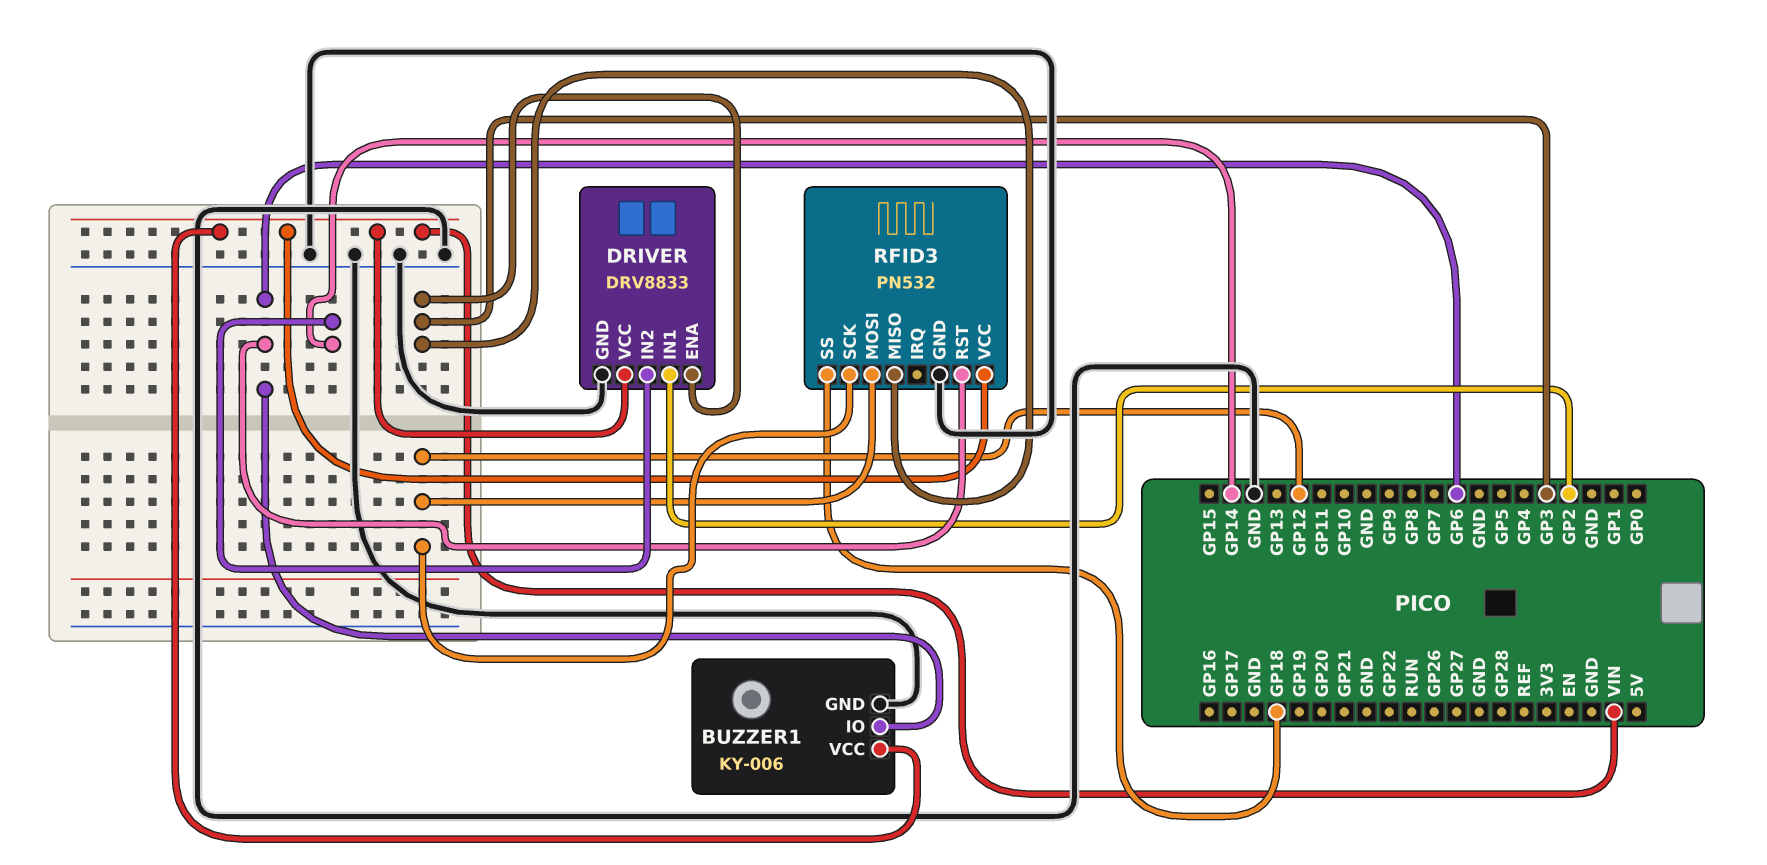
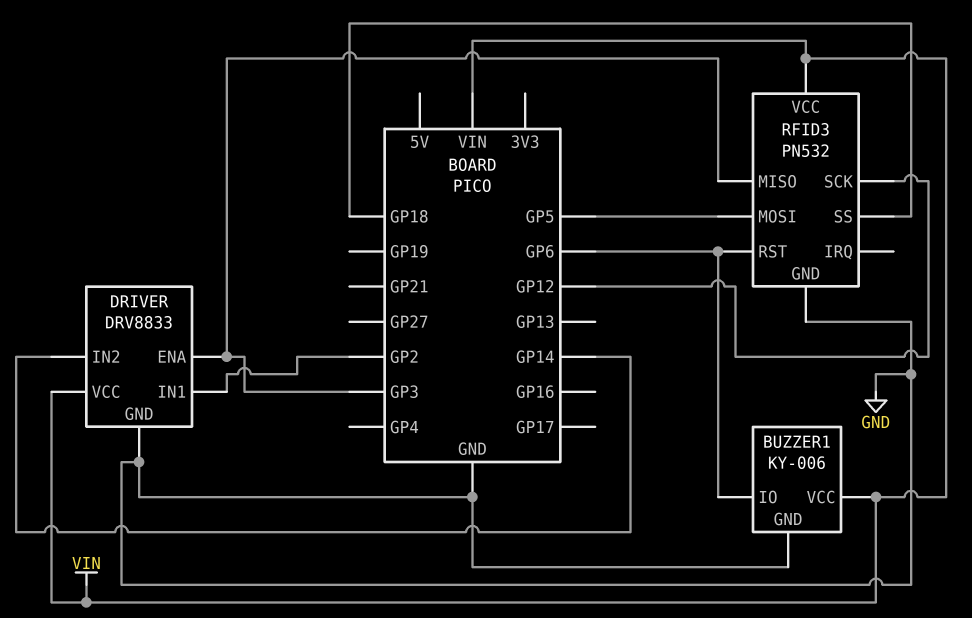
RFID3 pin MOSI: GP12 -> GP5

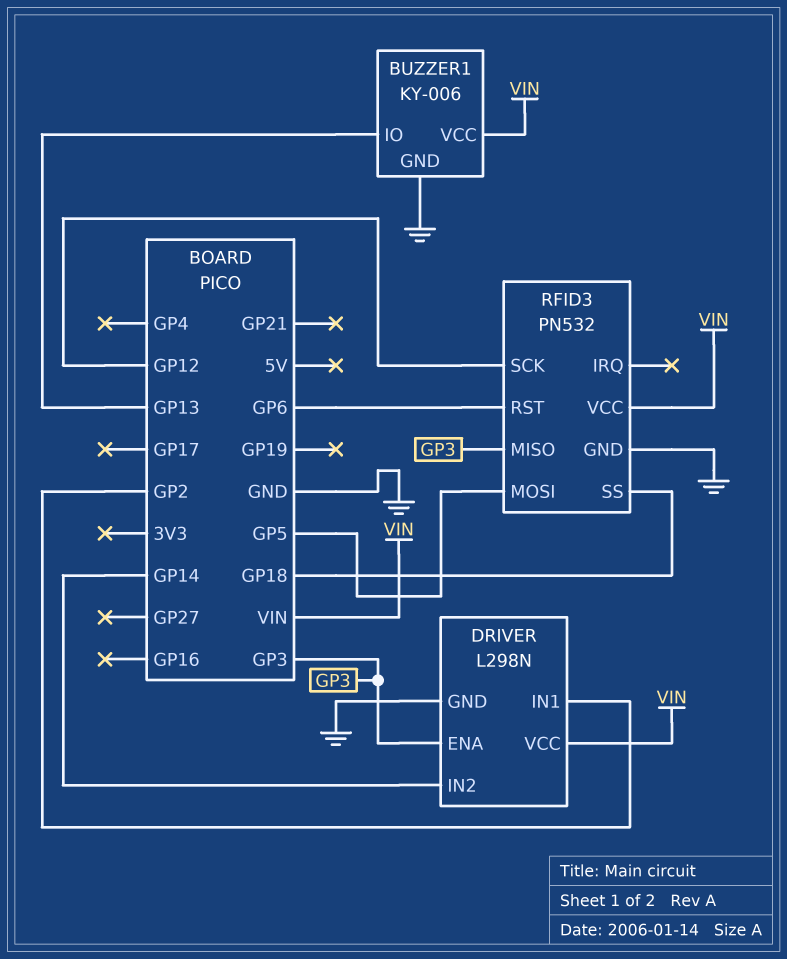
BUZZER1 pin IO: GP6 -> GP13
DRIVER: DRV8833 -> L298N

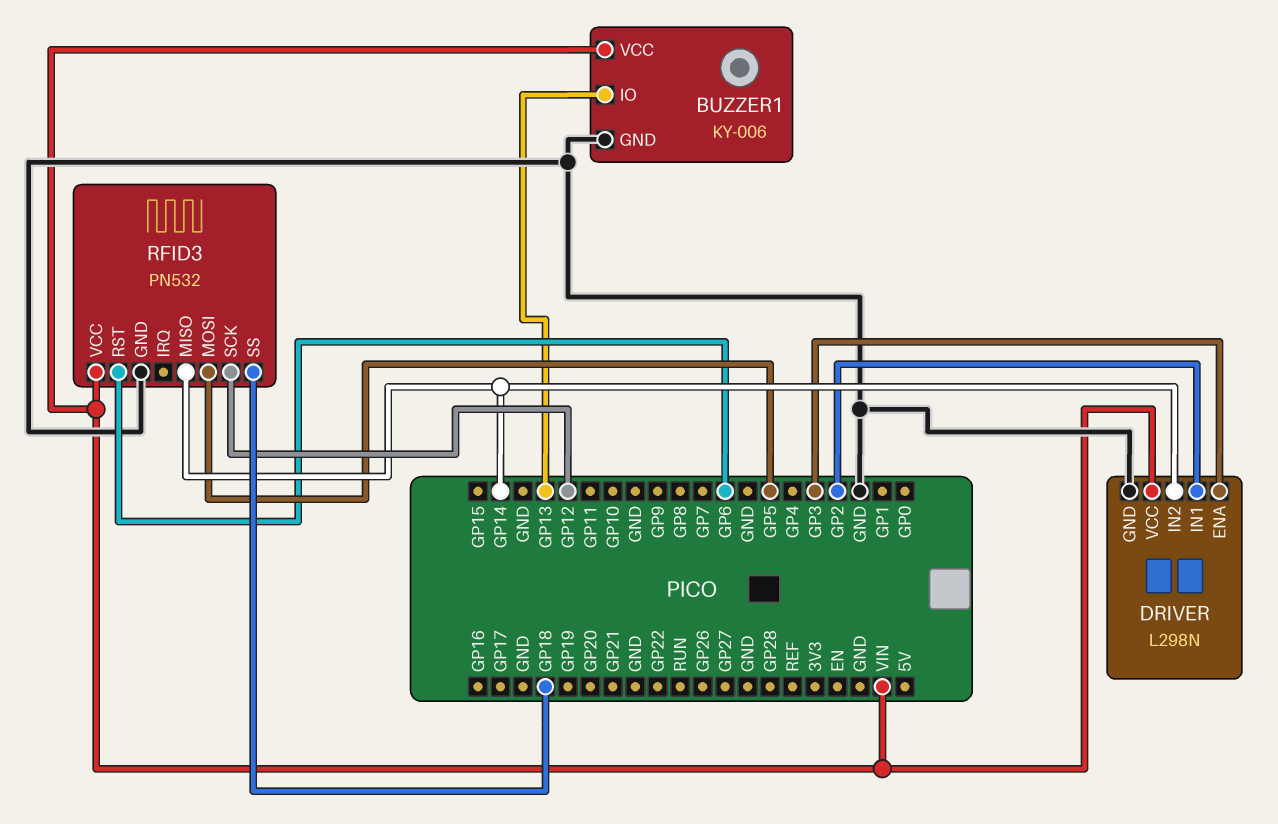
RFID3 pin MISO: GP3 -> GP14

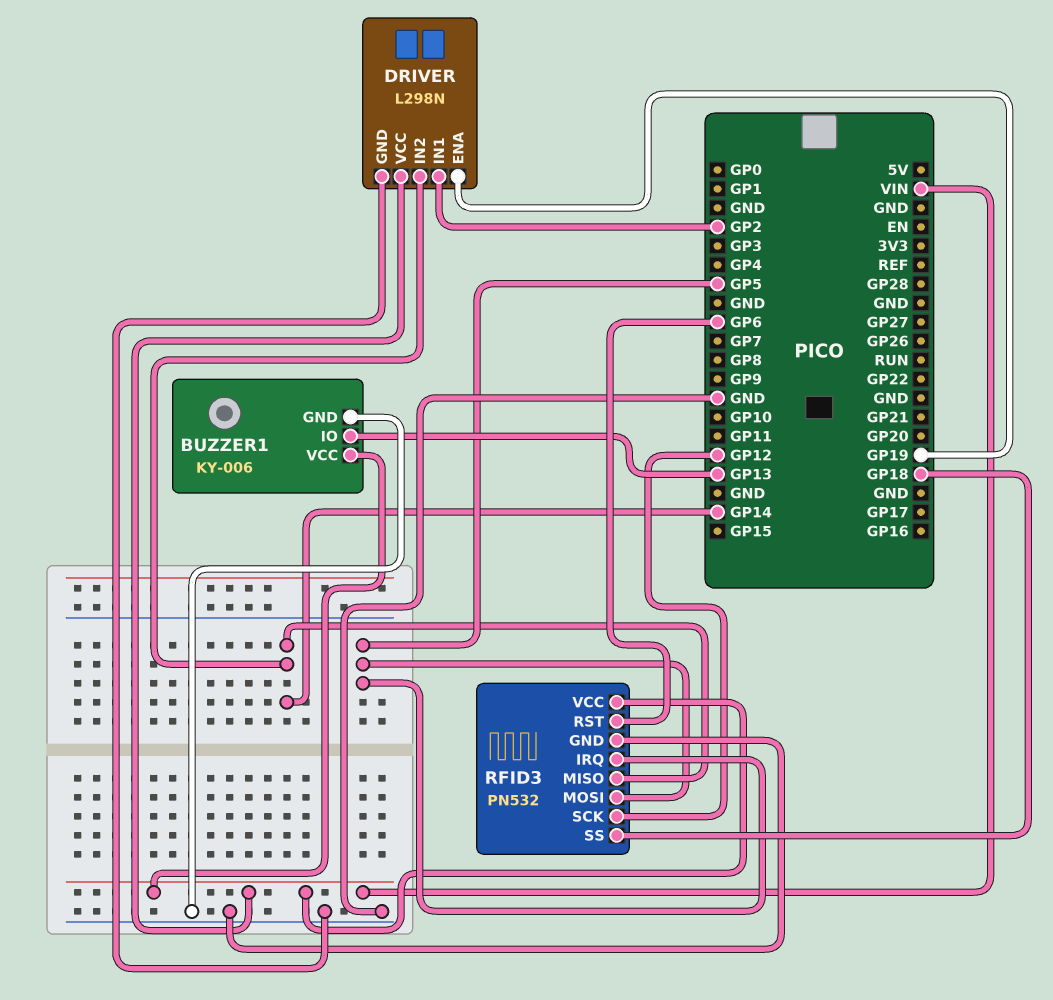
DRIVER pin ENA: GP3 -> GP19
RFID3 pin IRQ: none -> GP5

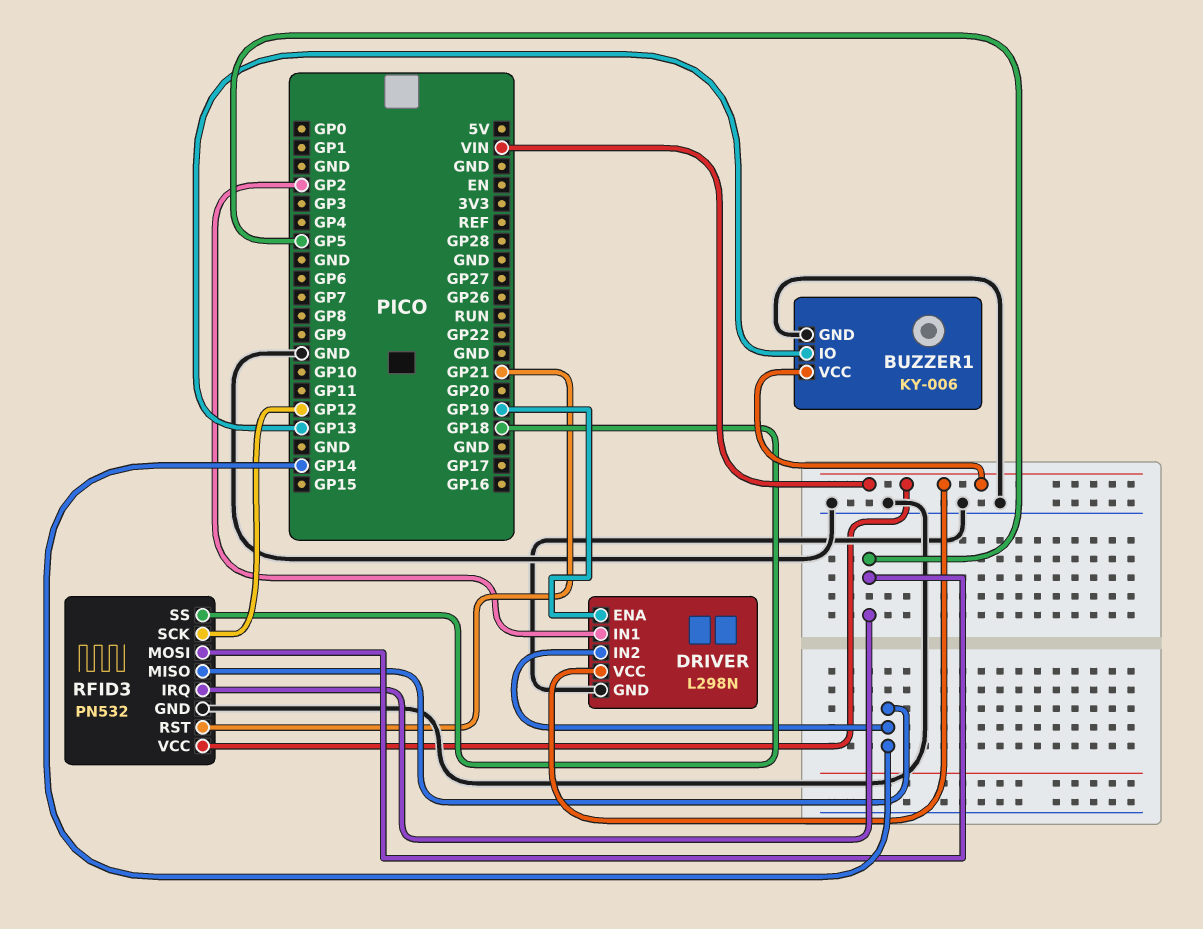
RFID3 pin RST: GP6 -> GP21

